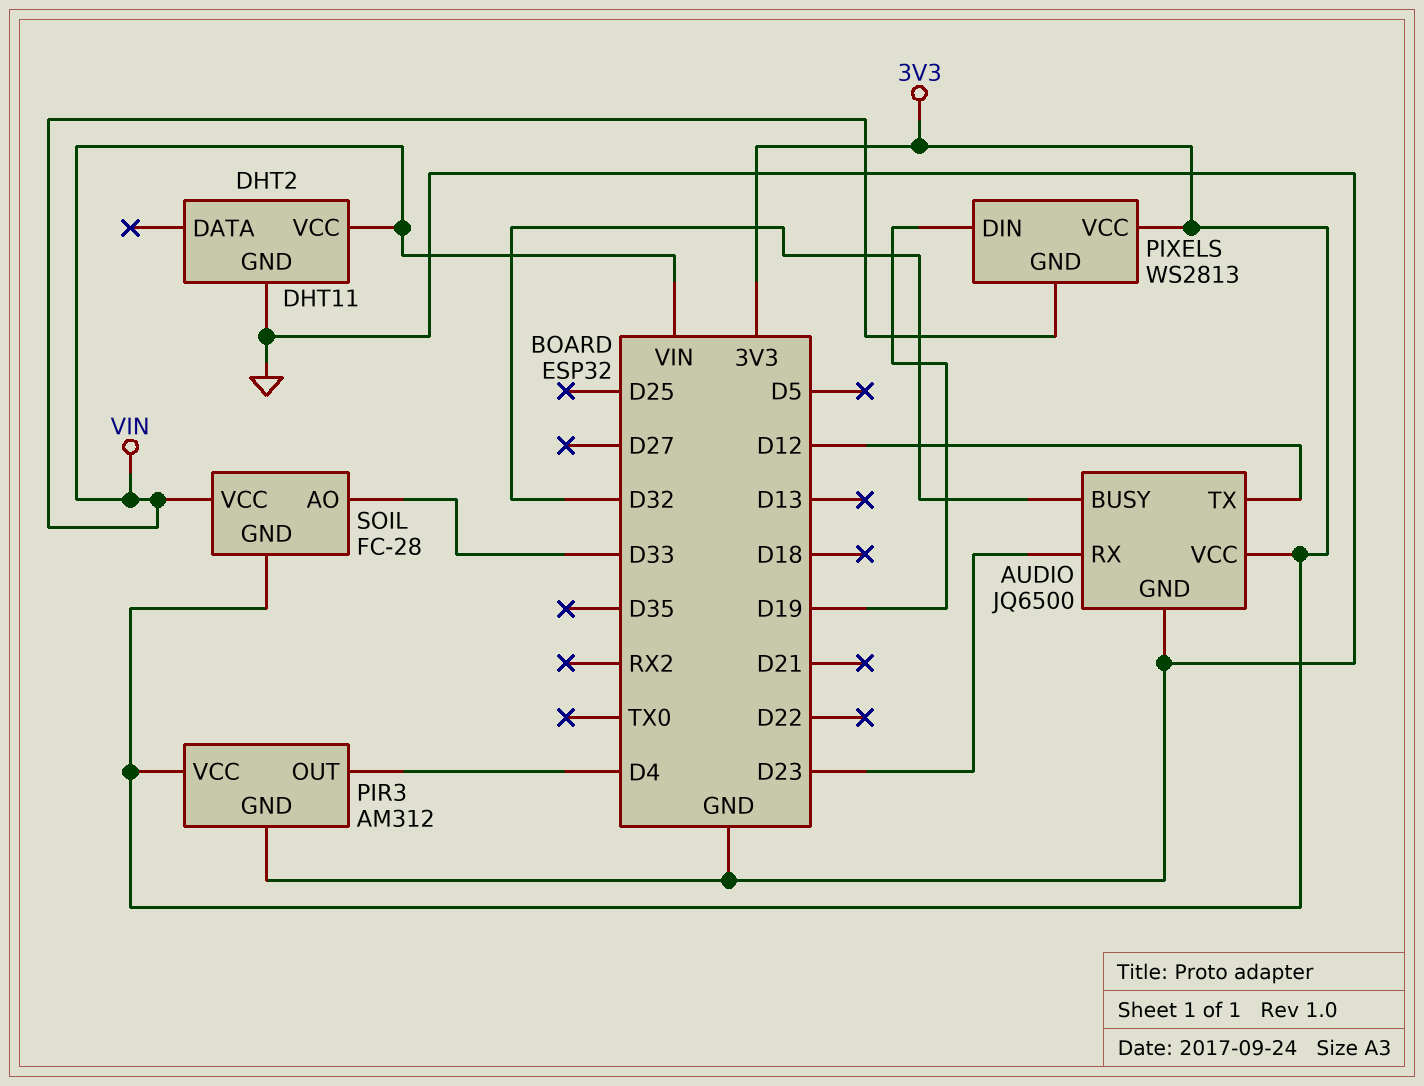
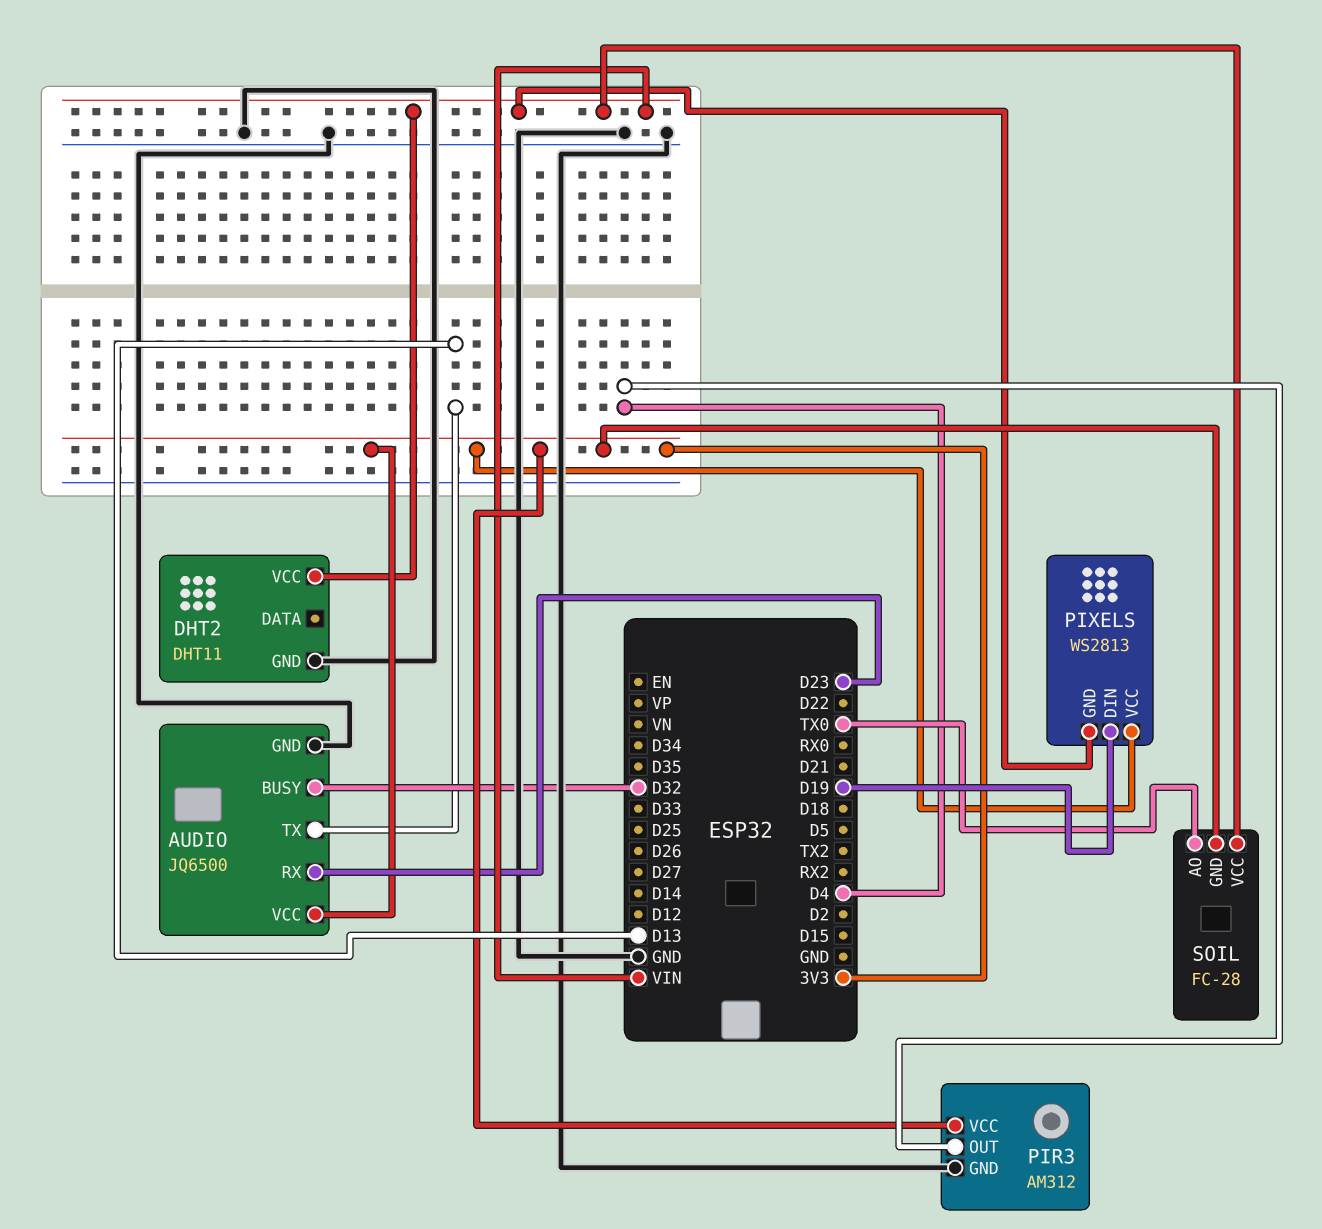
AUDIO pin TX: D12 -> D13
SOIL pin AO: D33 -> TX0

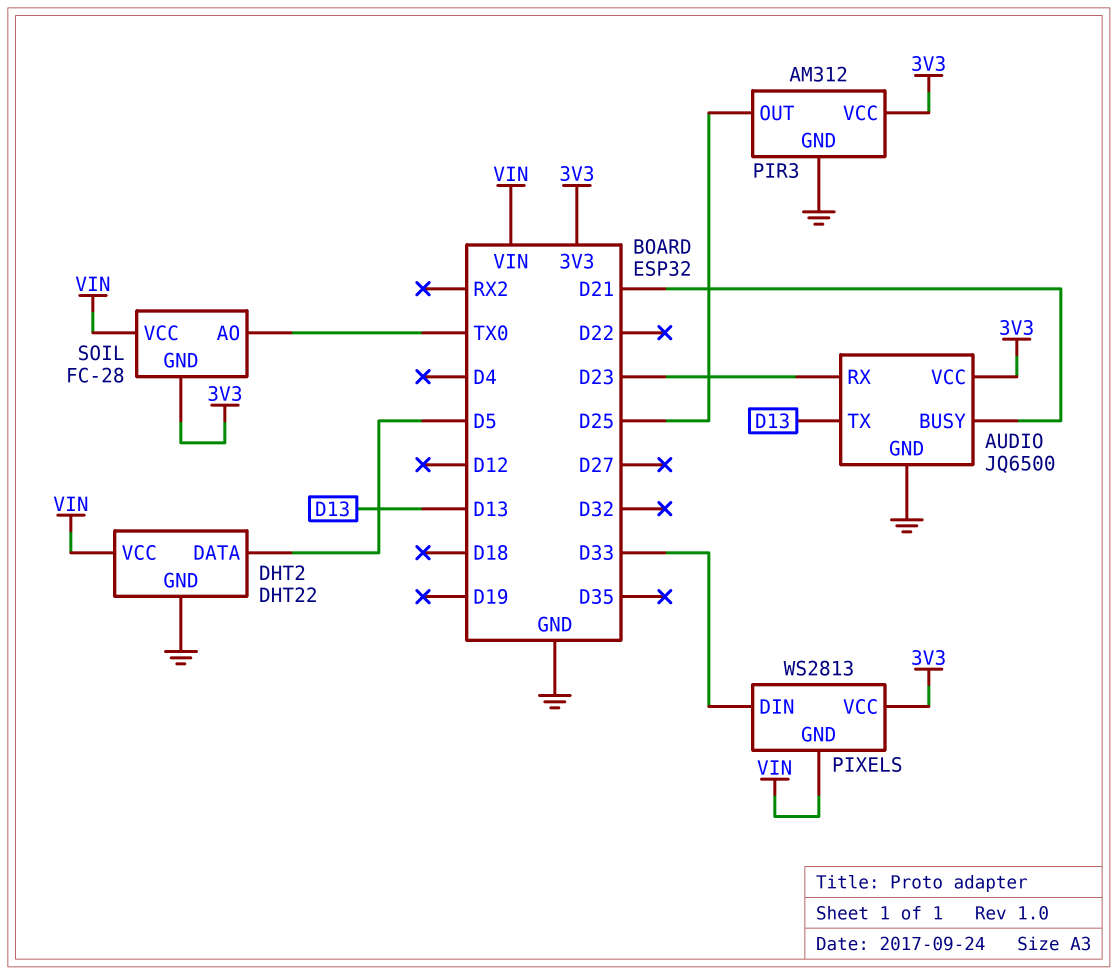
AUDIO pin BUSY: D32 -> D21
DHT2: DHT11 -> DHT22
DHT2 pin DATA: none -> D5
PIR3 pin OUT: D4 -> D25
PIXELS pin DIN: D19 -> D33

